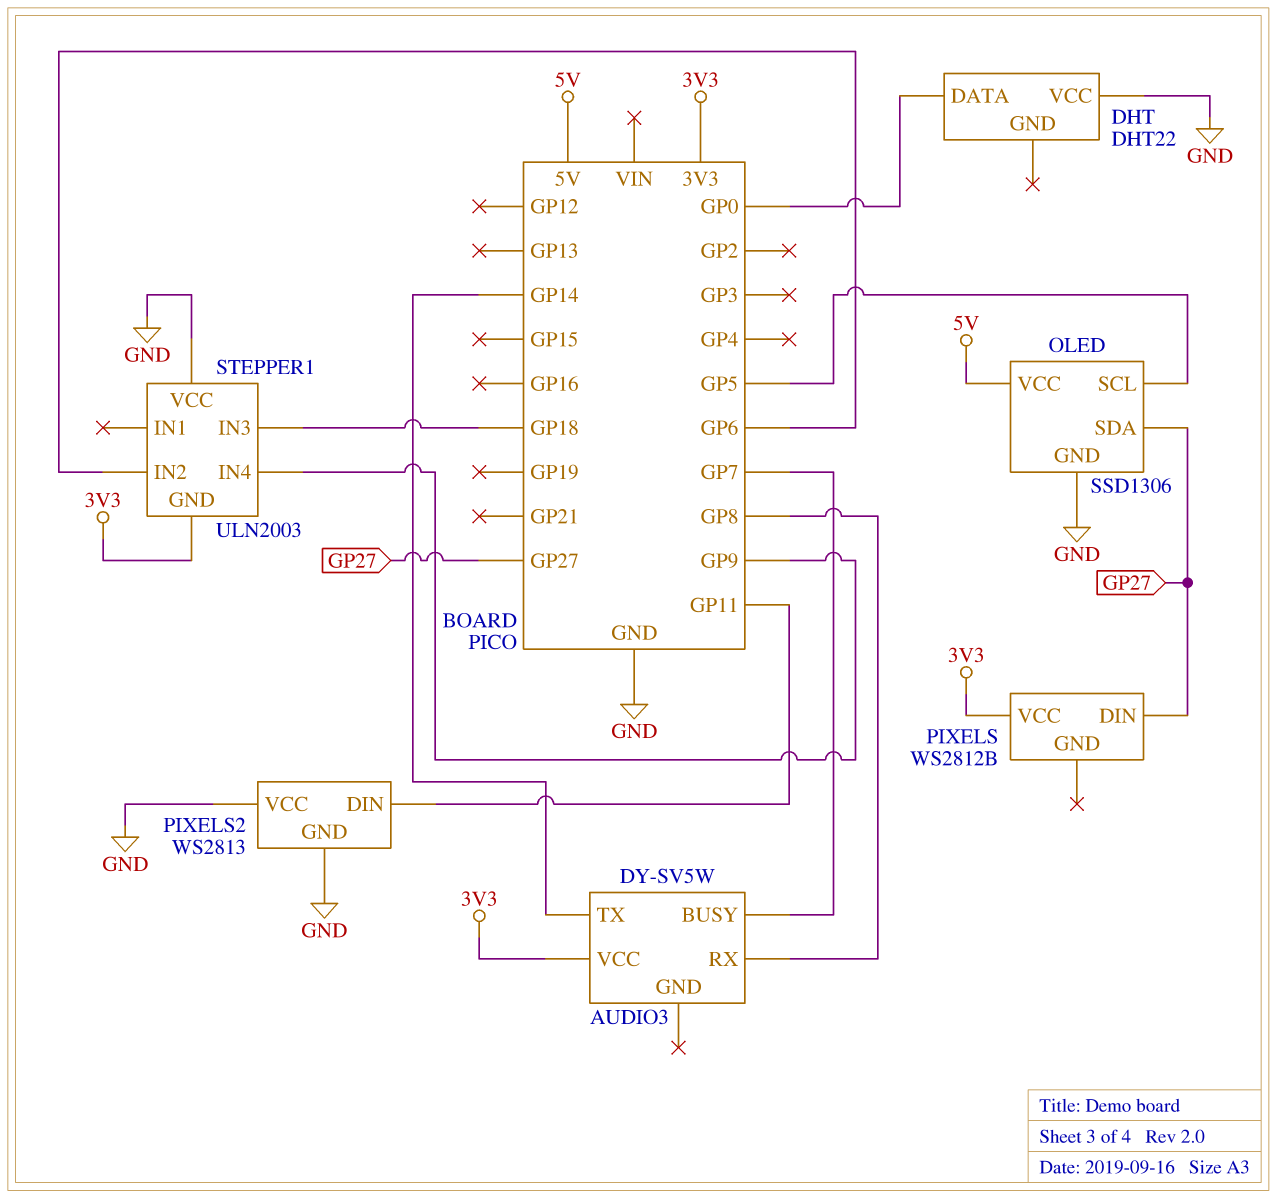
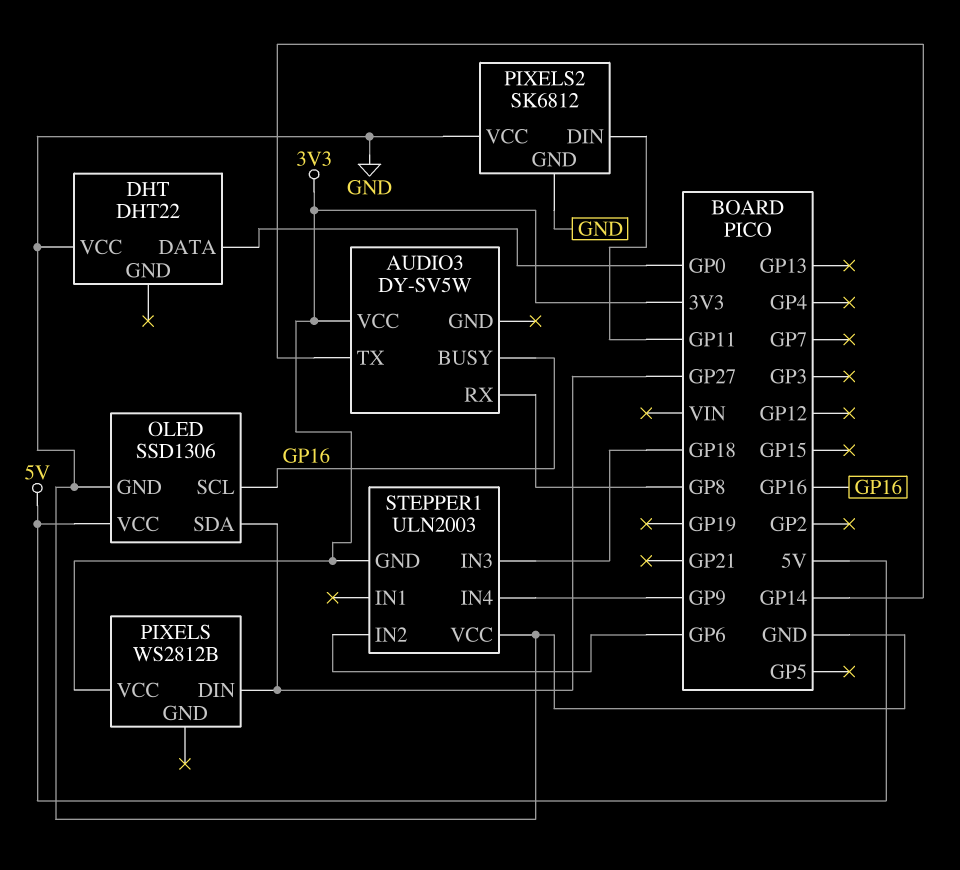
AUDIO3 pin BUSY: GP7 -> GP16
OLED pin SCL: GP5 -> GP16
PIXELS2: WS2813 -> SK6812

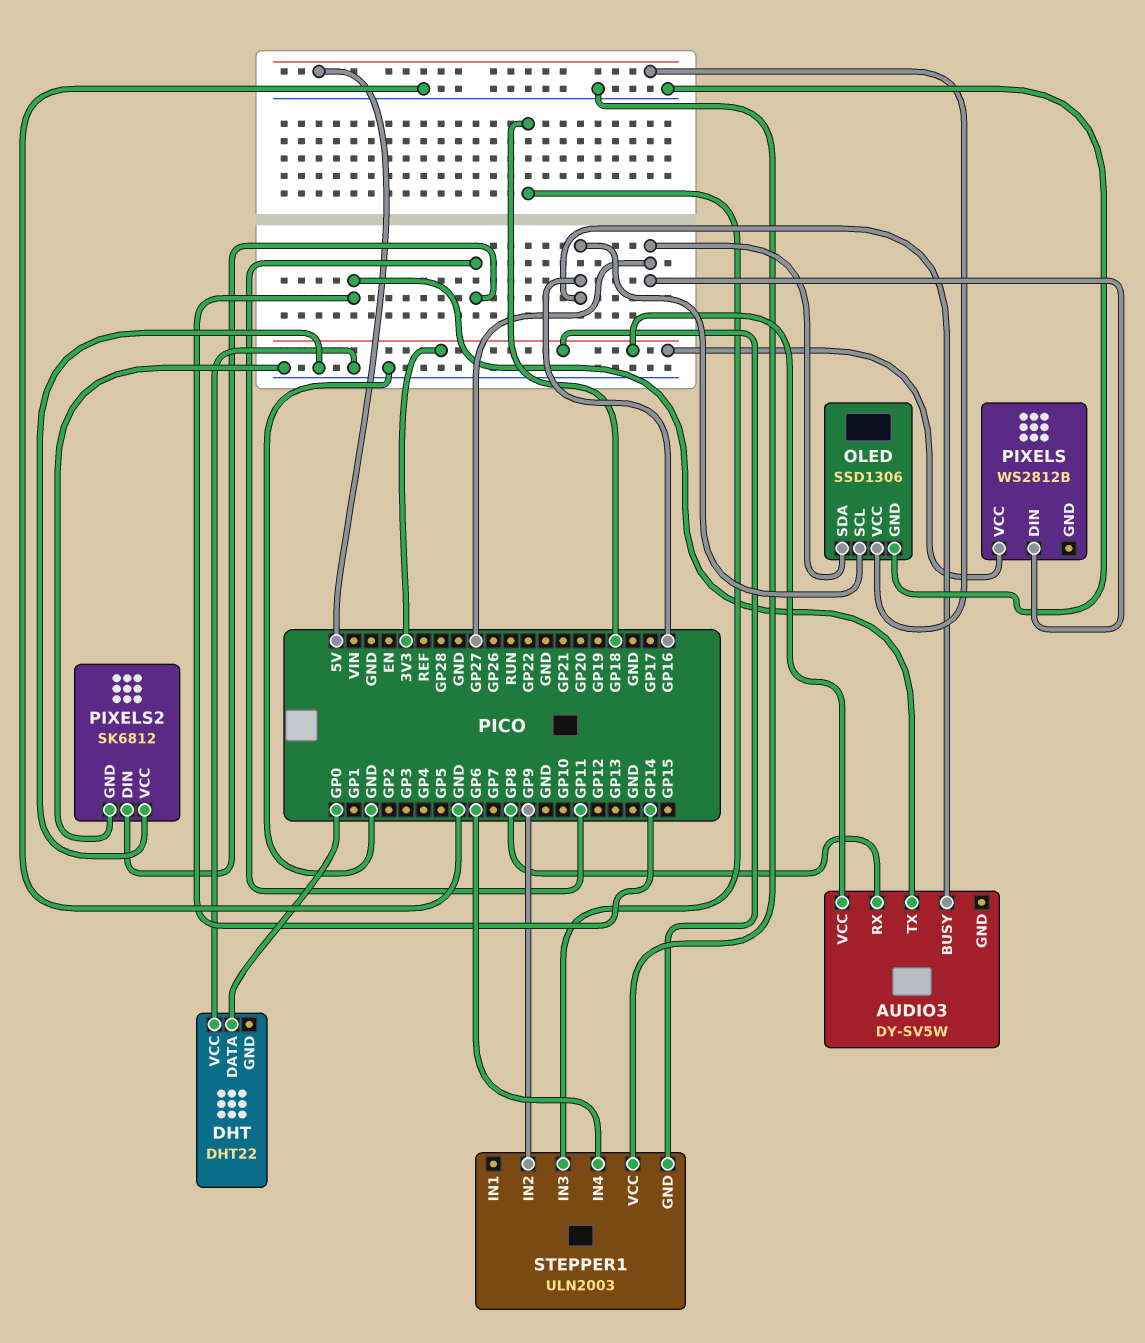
STEPPER1 pin IN2: GP6 -> GP9
STEPPER1 pin IN4: GP9 -> GP6

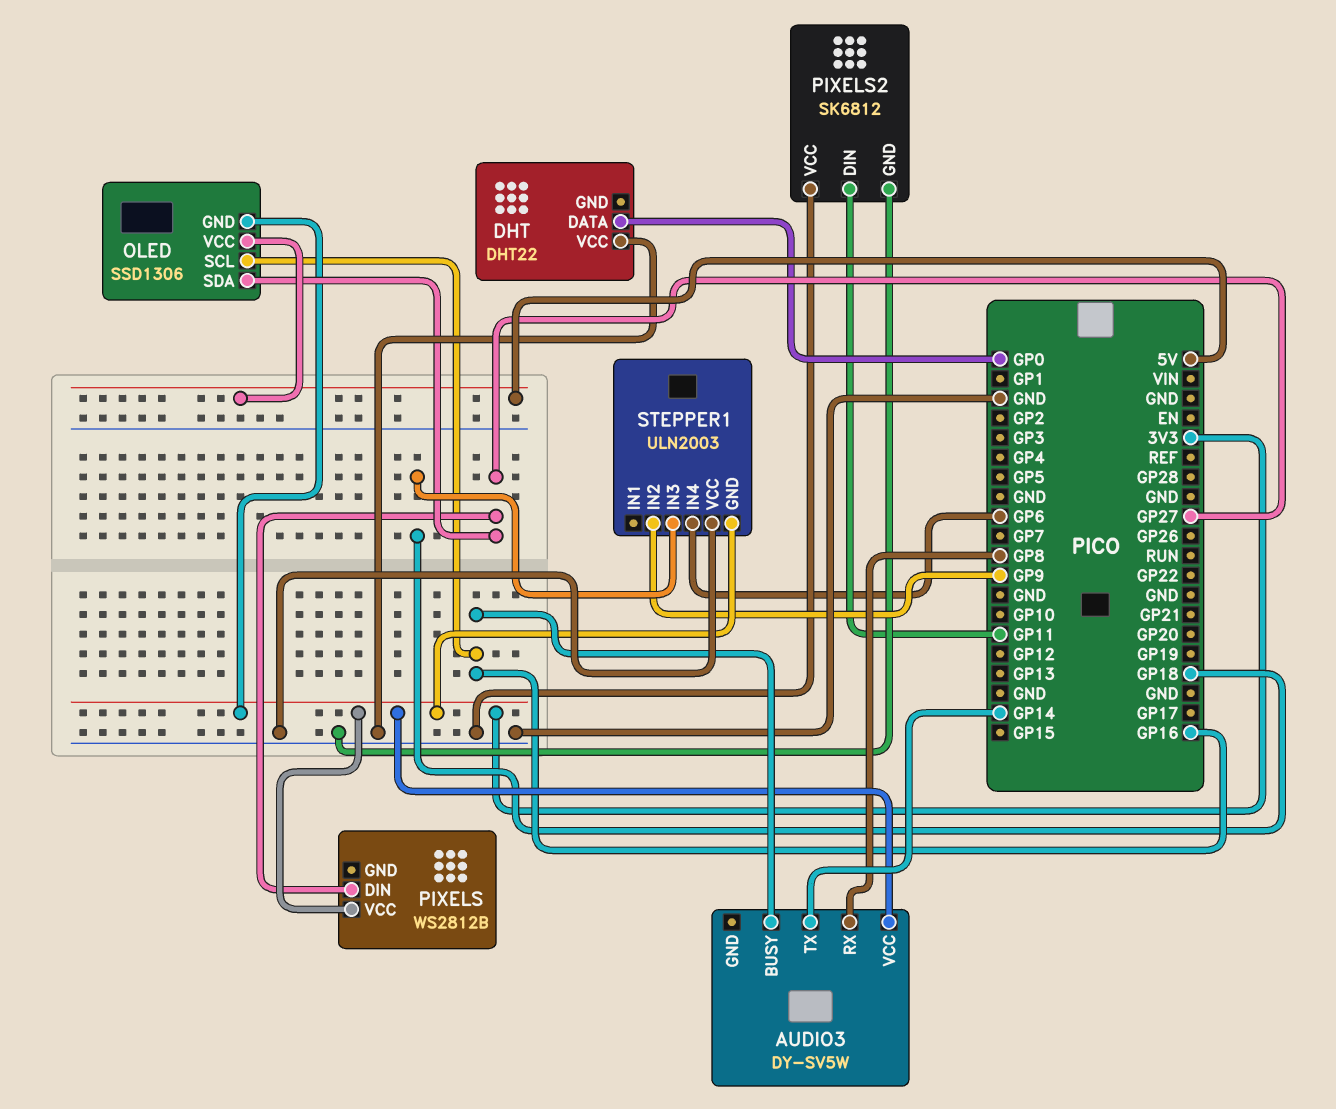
OLED pin GND: GND -> 3V3

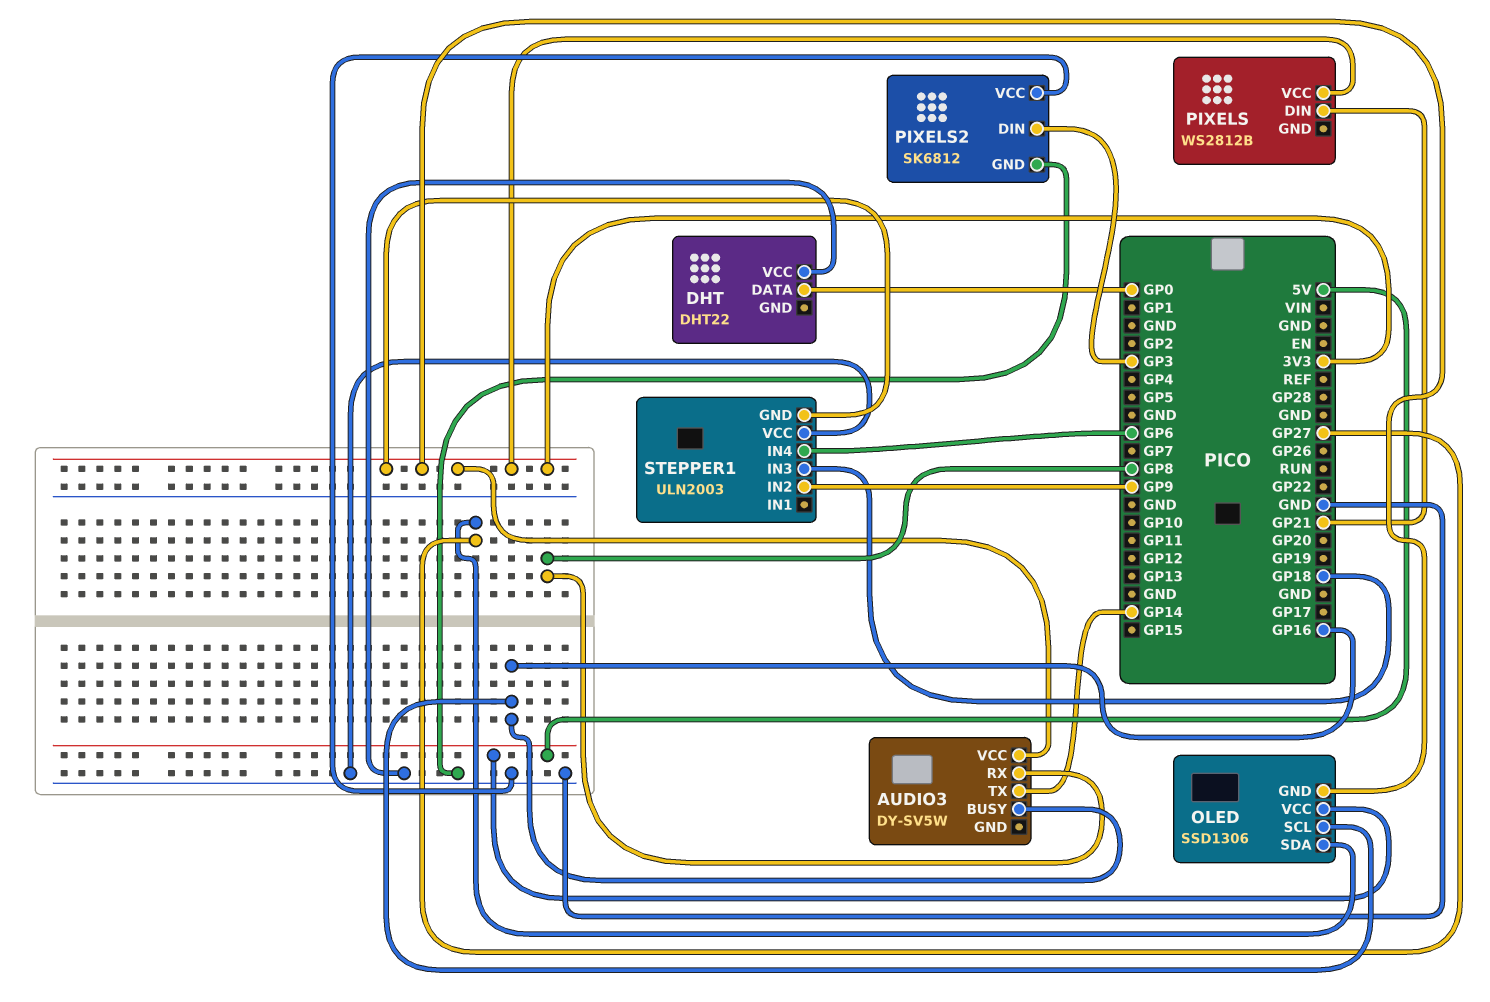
PIXELS pin DIN: GP27 -> GP21
PIXELS2 pin DIN: GP11 -> GP3

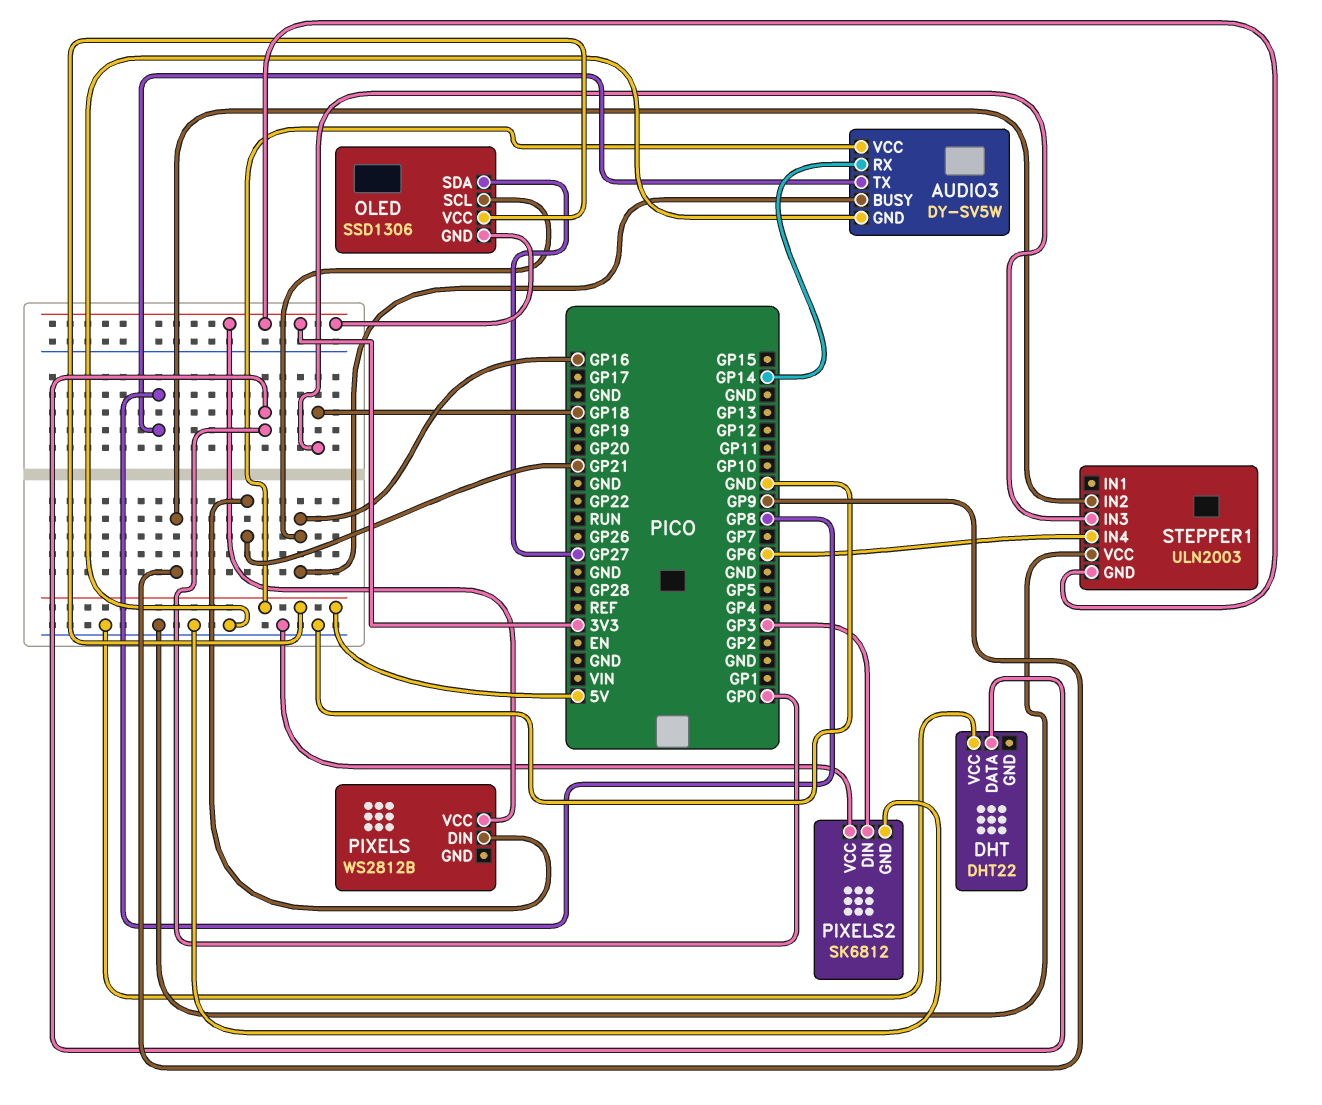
AUDIO3 pin GND: none -> GND
AUDIO3 pin RX: GP8 -> GP14
AUDIO3 pin TX: GP14 -> GP8
AUDIO3 pin VCC: 3V3 -> 5V

